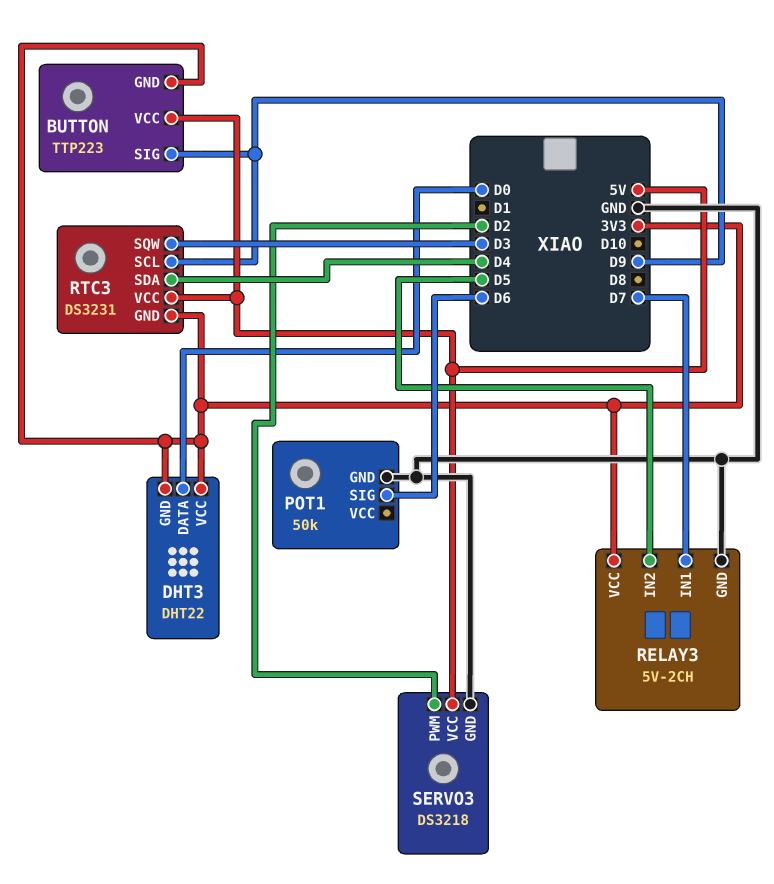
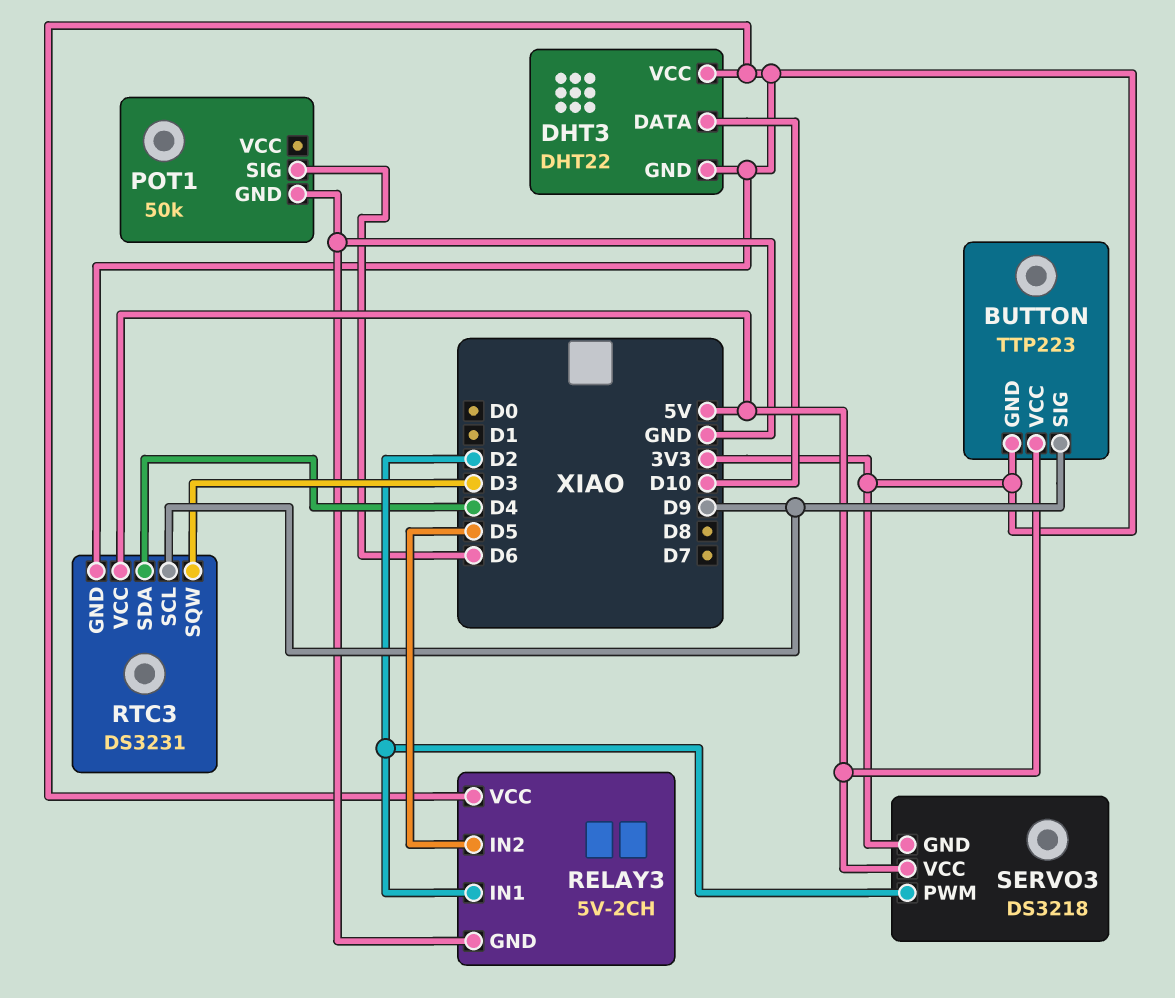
DHT3 pin DATA: D0 -> D10
RELAY3 pin IN1: D7 -> D2
SERVO3 pin GND: GND -> 3V3

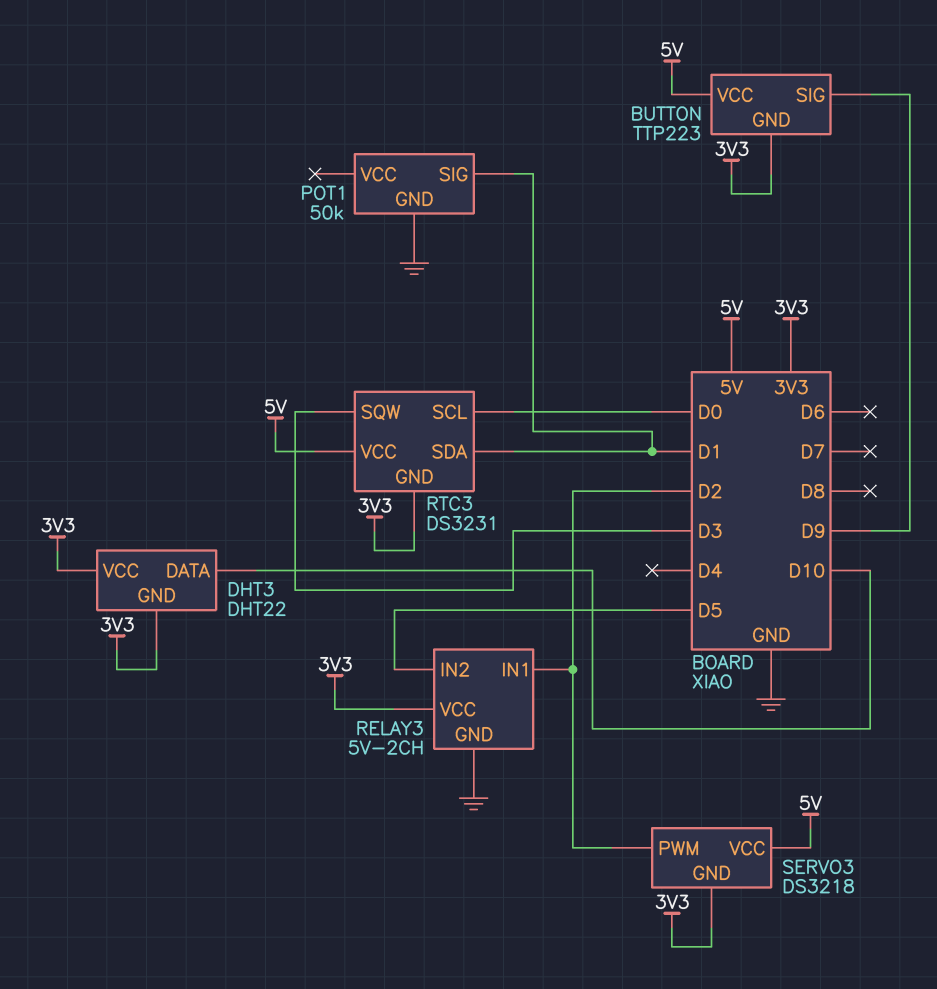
POT1 pin SIG: D6 -> D1
RTC3 pin SCL: D9 -> D0
RTC3 pin SDA: D4 -> D1

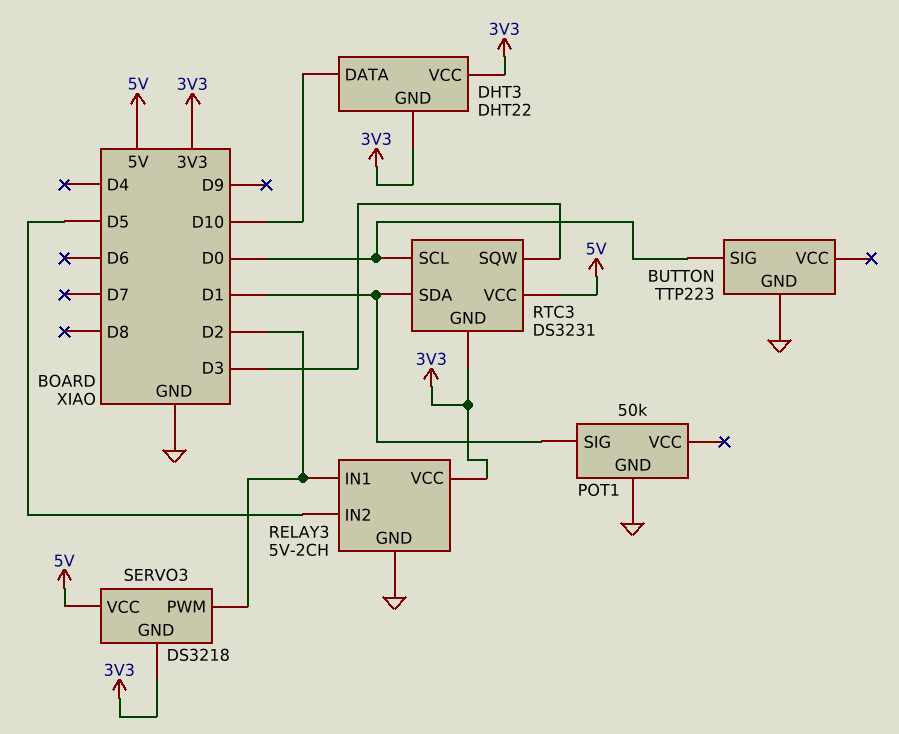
BUTTON pin GND: 3V3 -> GND
BUTTON pin SIG: D9 -> D0
BUTTON pin VCC: 5V -> none

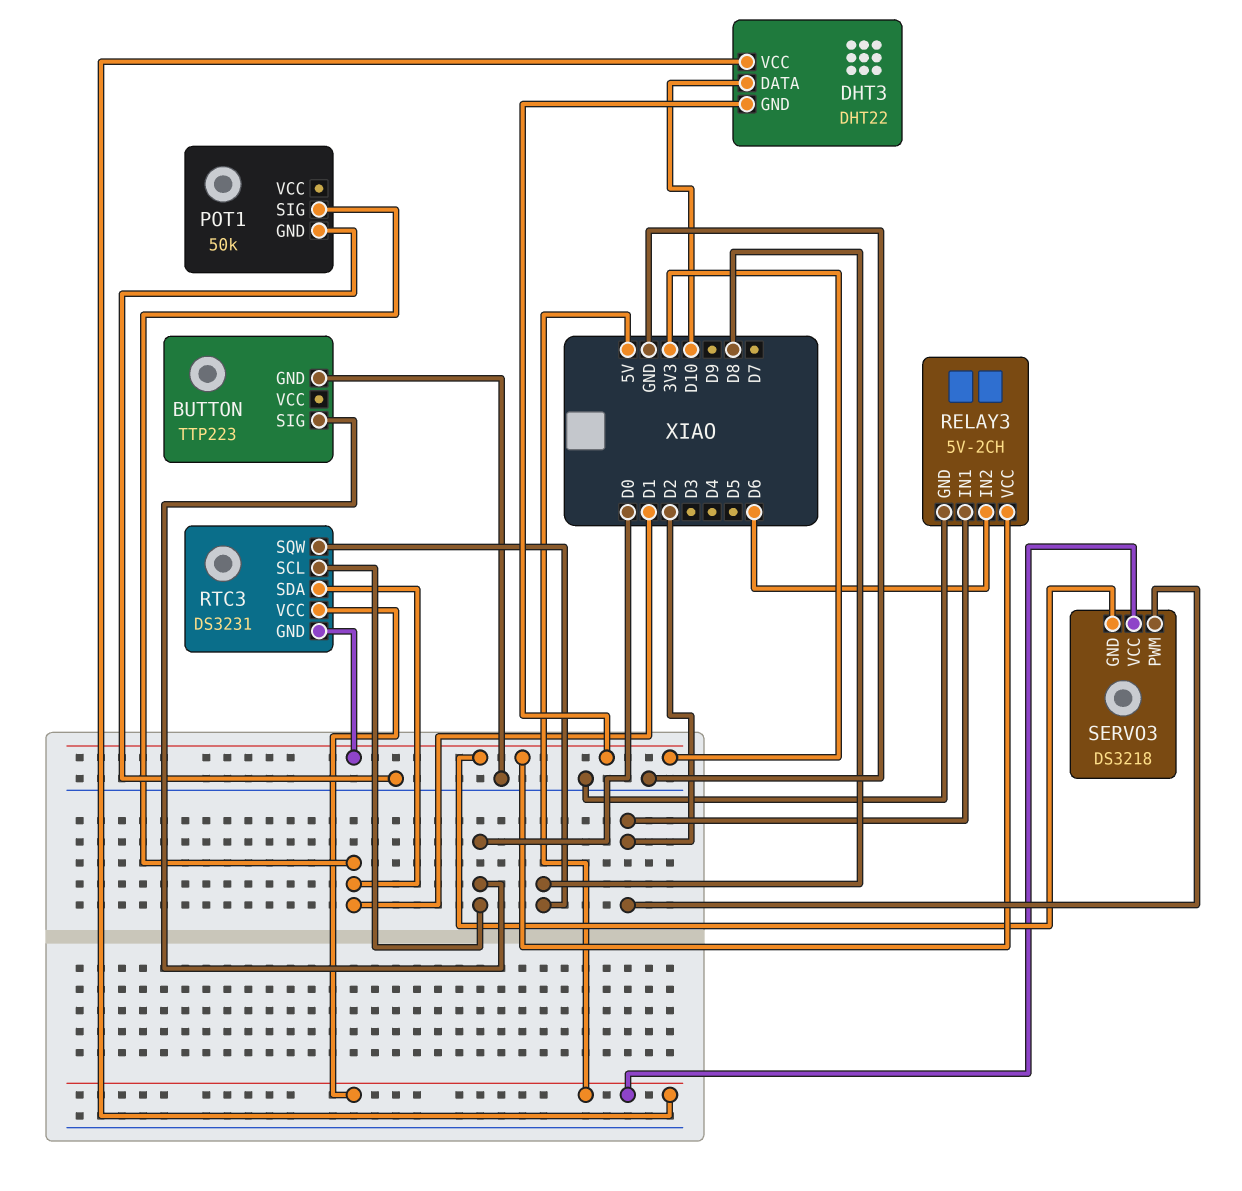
DHT3 pin VCC: 3V3 -> 5V
RELAY3 pin IN2: D5 -> D6
RTC3 pin SQW: D3 -> D8

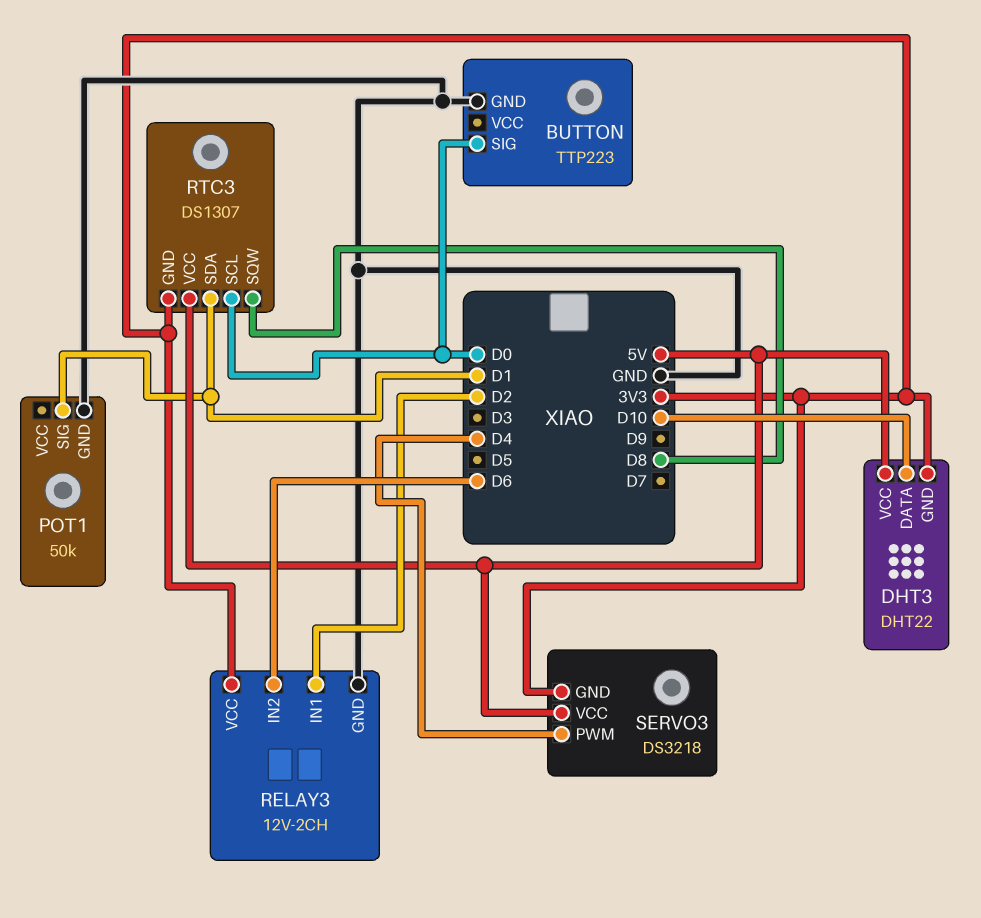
RELAY3: 5V-2CH -> 12V-2CH
RTC3: DS3231 -> DS1307
SERVO3 pin PWM: D2 -> D4

